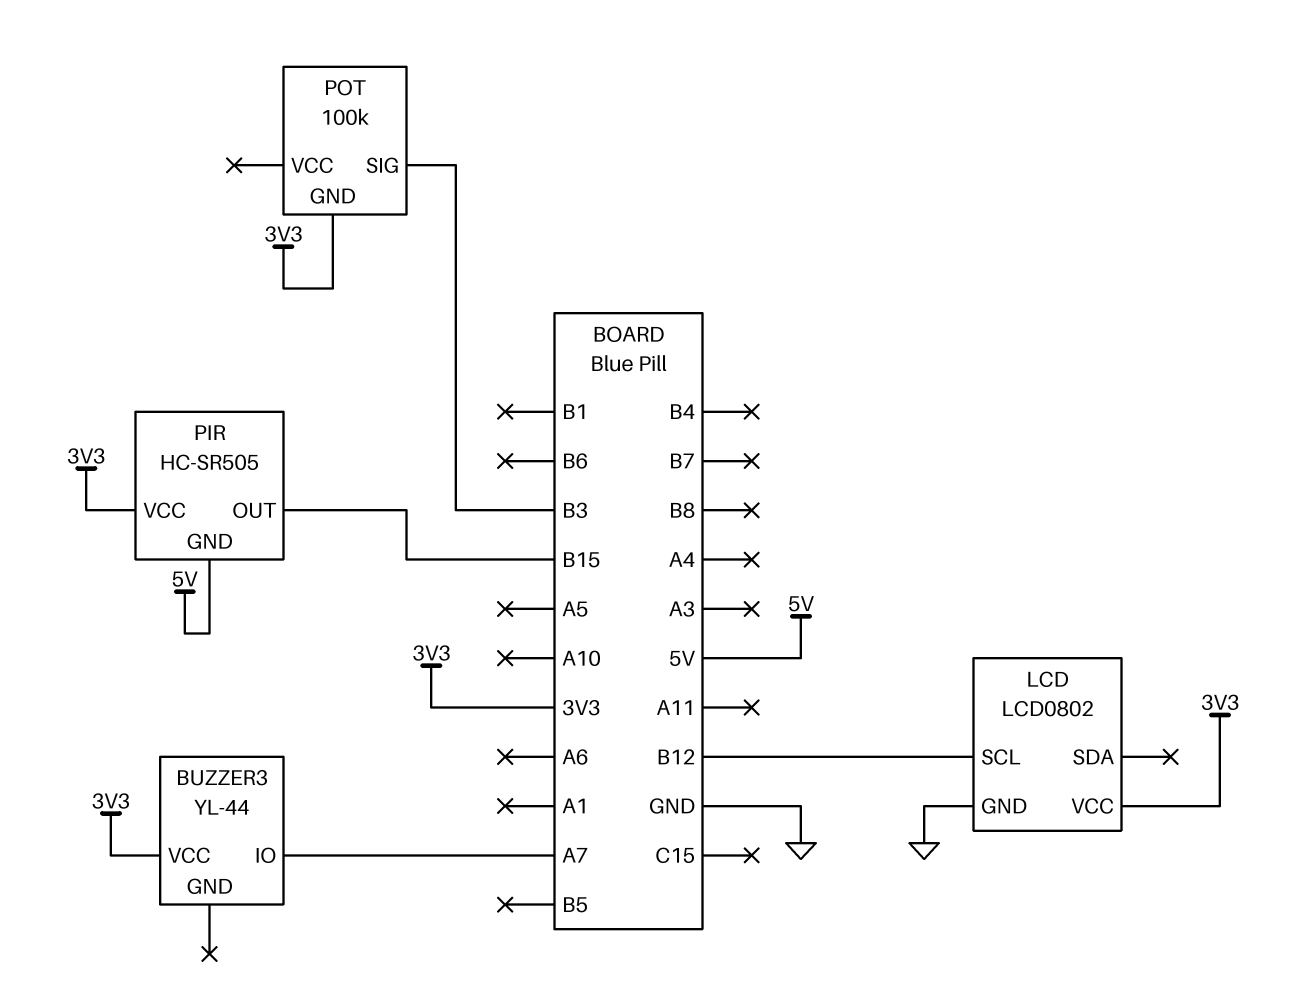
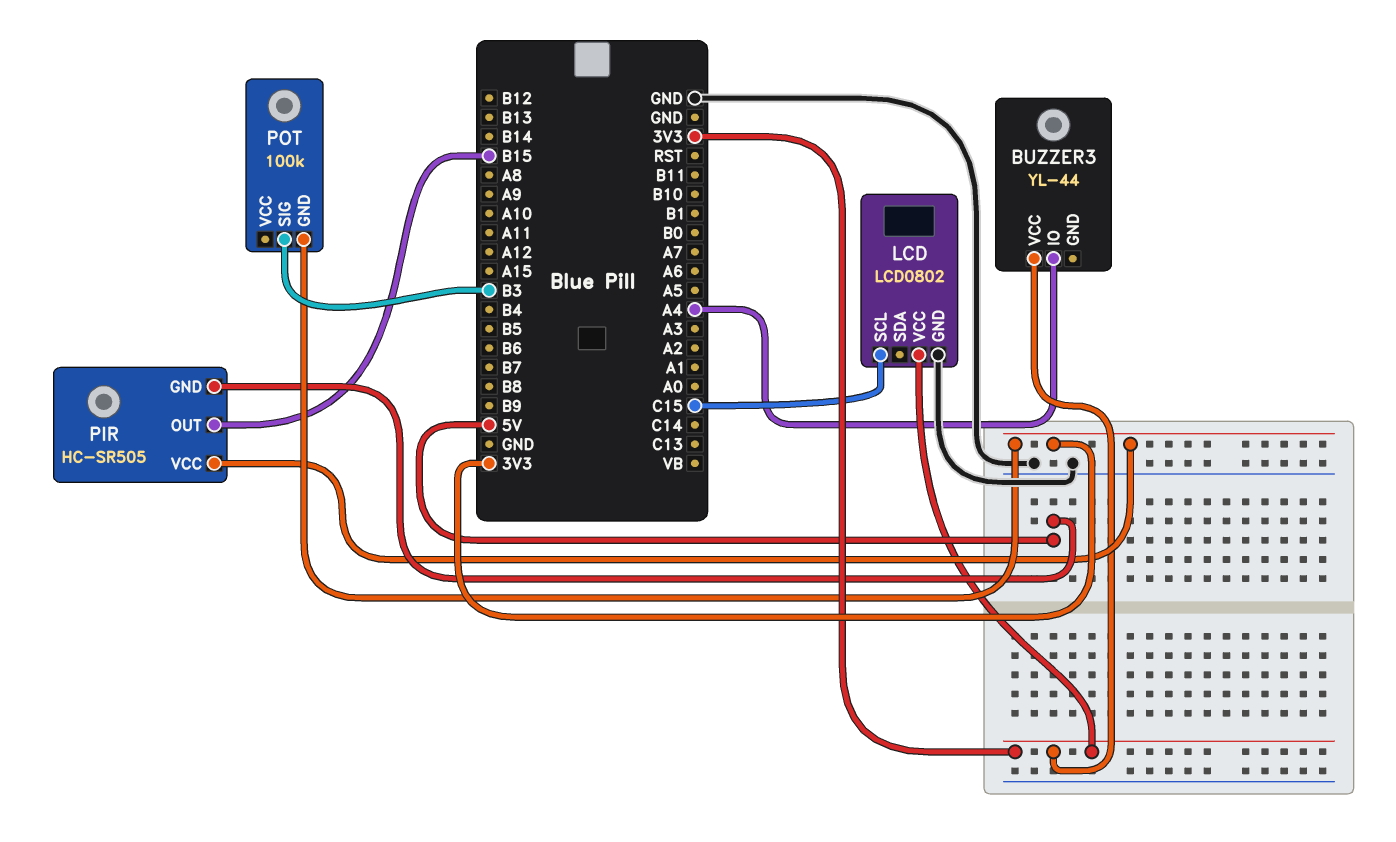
BUZZER3 pin IO: A7 -> A4
LCD pin SCL: B12 -> C15

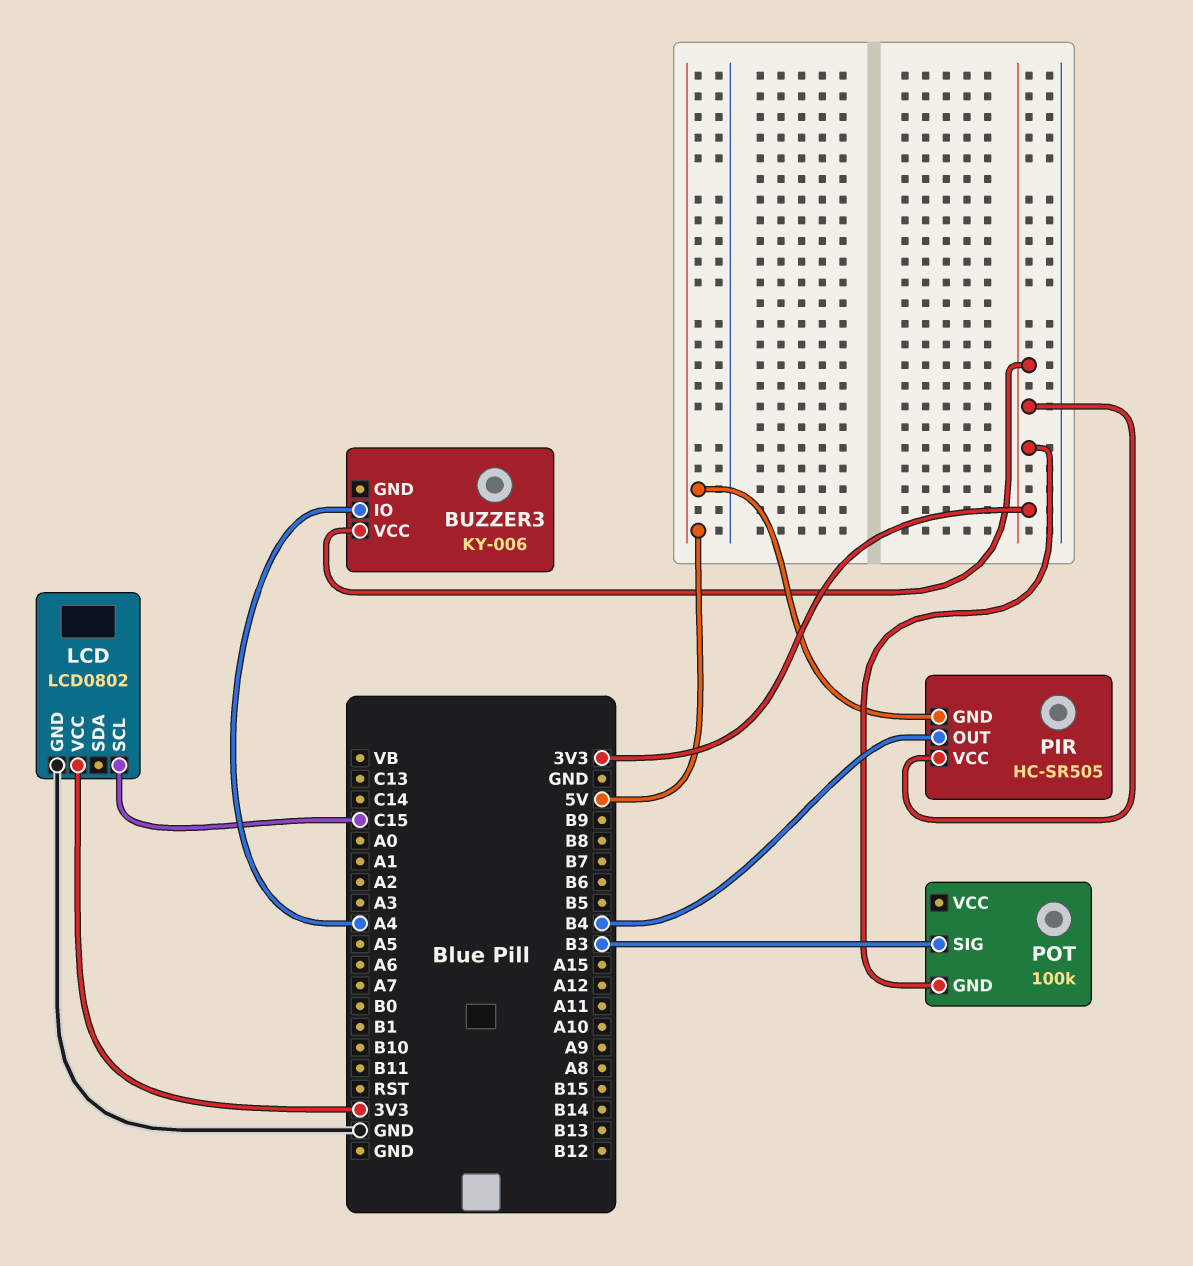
BUZZER3: YL-44 -> KY-006
PIR pin OUT: B15 -> B4

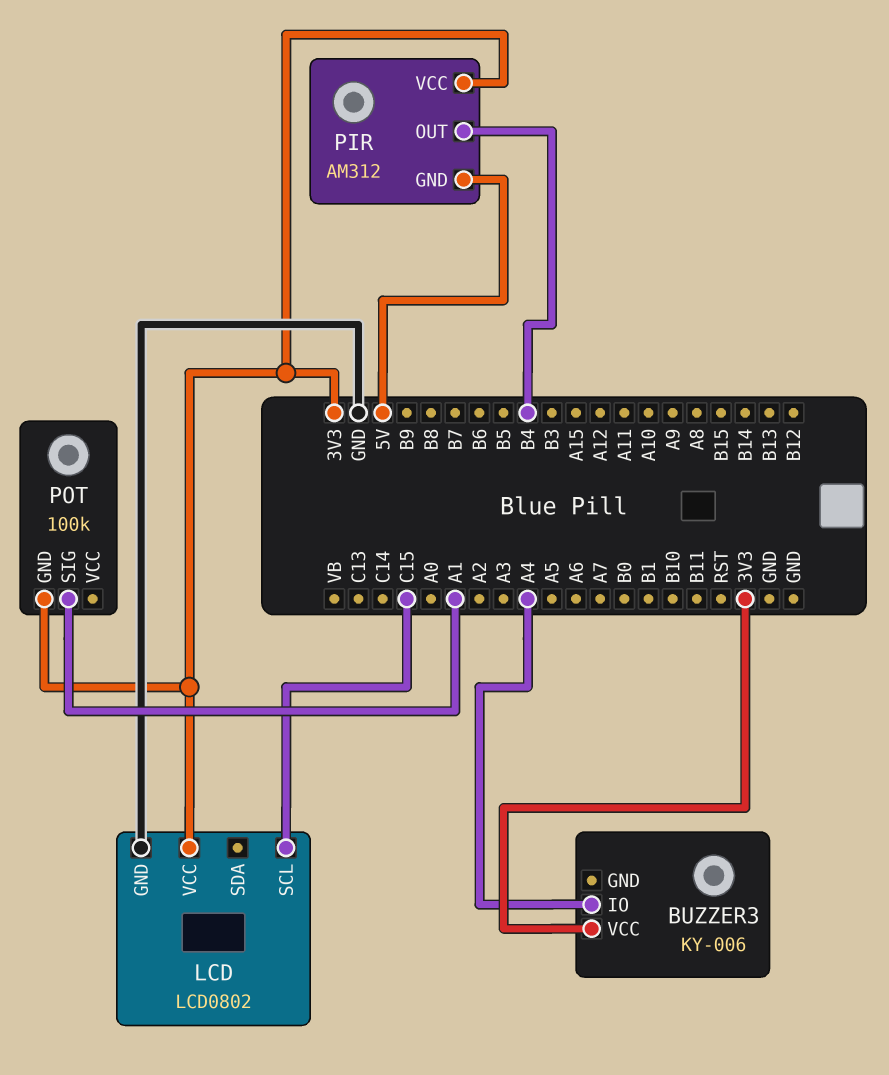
PIR: HC-SR505 -> AM312
POT pin SIG: B3 -> A1

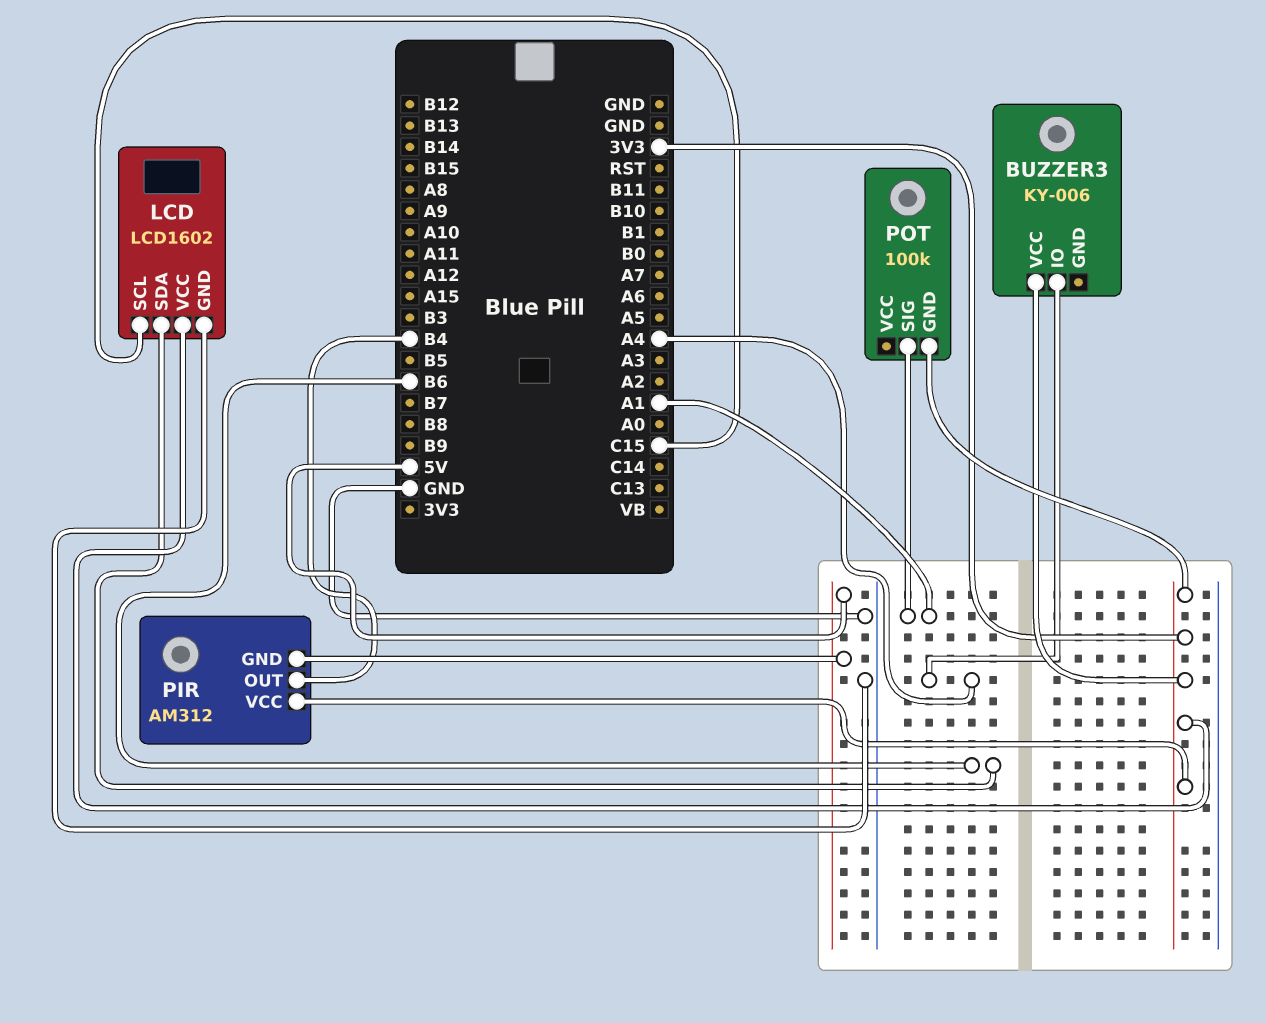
LCD: LCD0802 -> LCD1602
LCD pin SDA: none -> B6

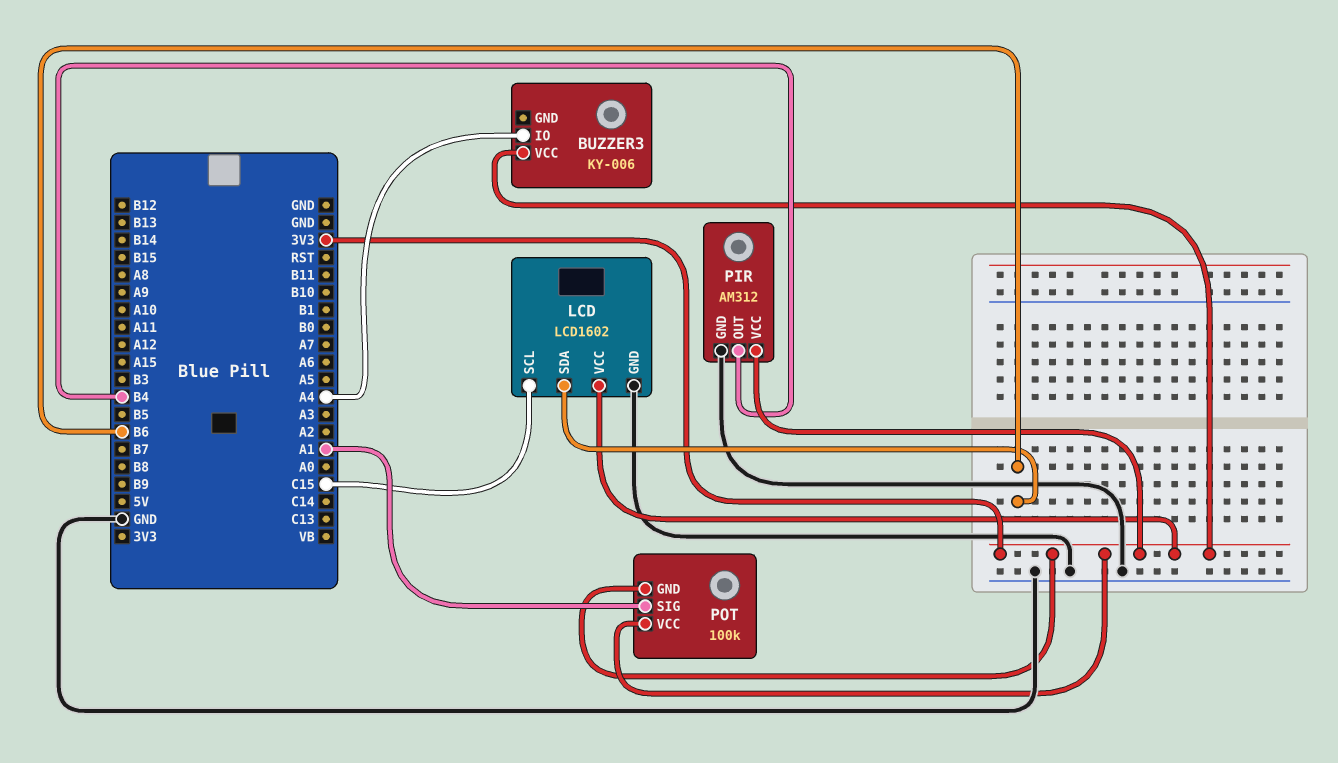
PIR pin GND: 5V -> GND
POT pin VCC: none -> 3V3

